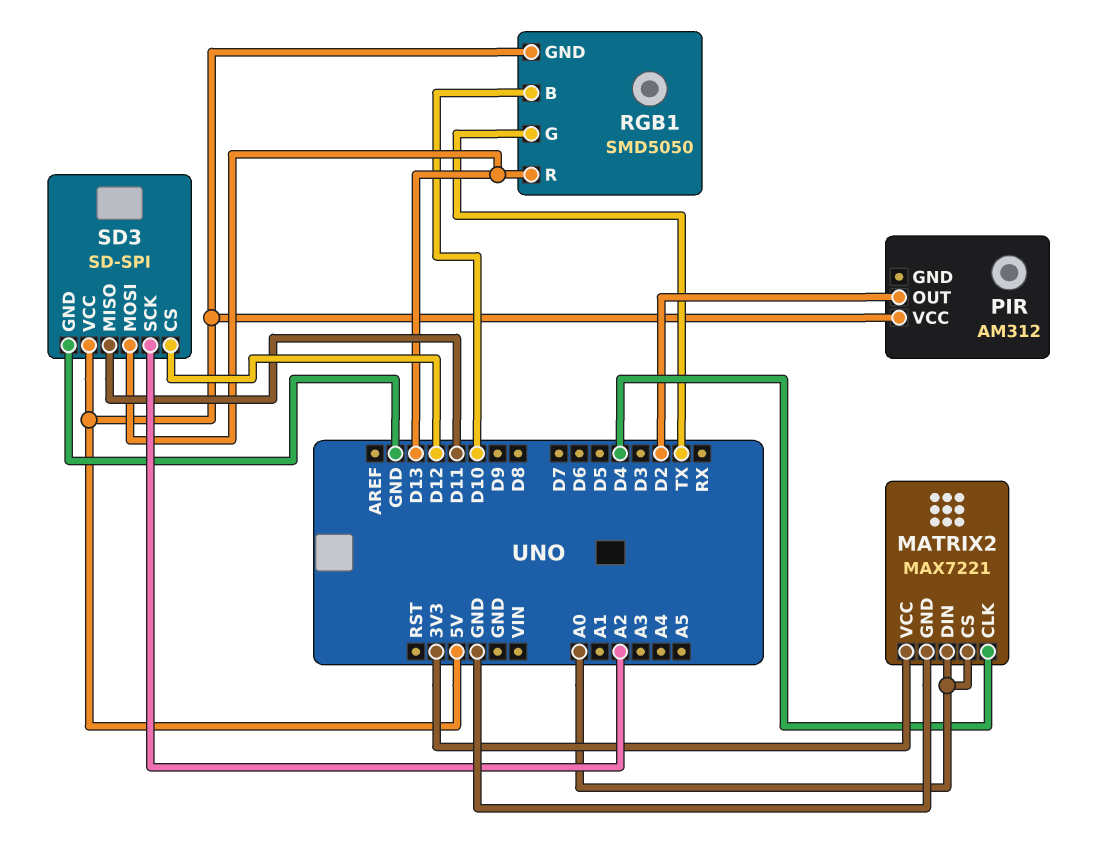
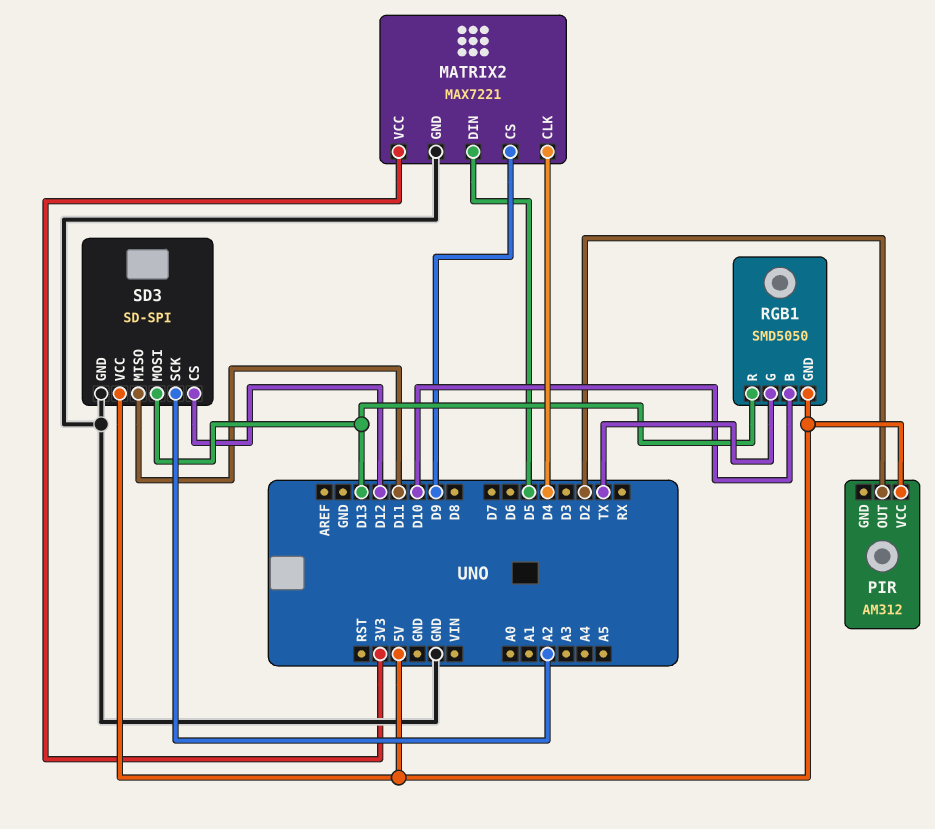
MATRIX2 pin CS: A0 -> D9
MATRIX2 pin DIN: A0 -> D5

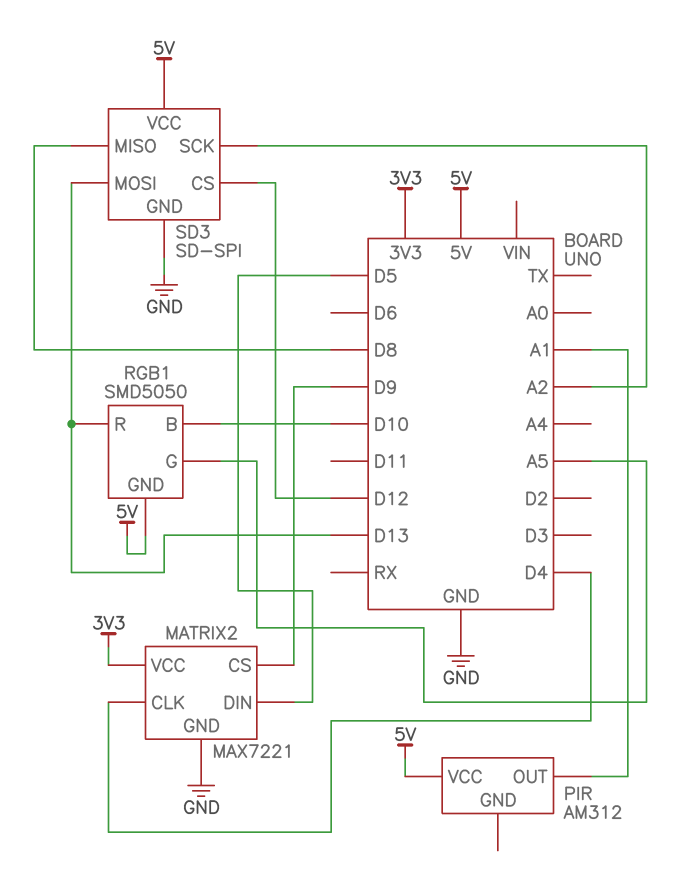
PIR pin OUT: D2 -> A1
RGB1 pin G: TX -> A5
SD3 pin MISO: D11 -> D8

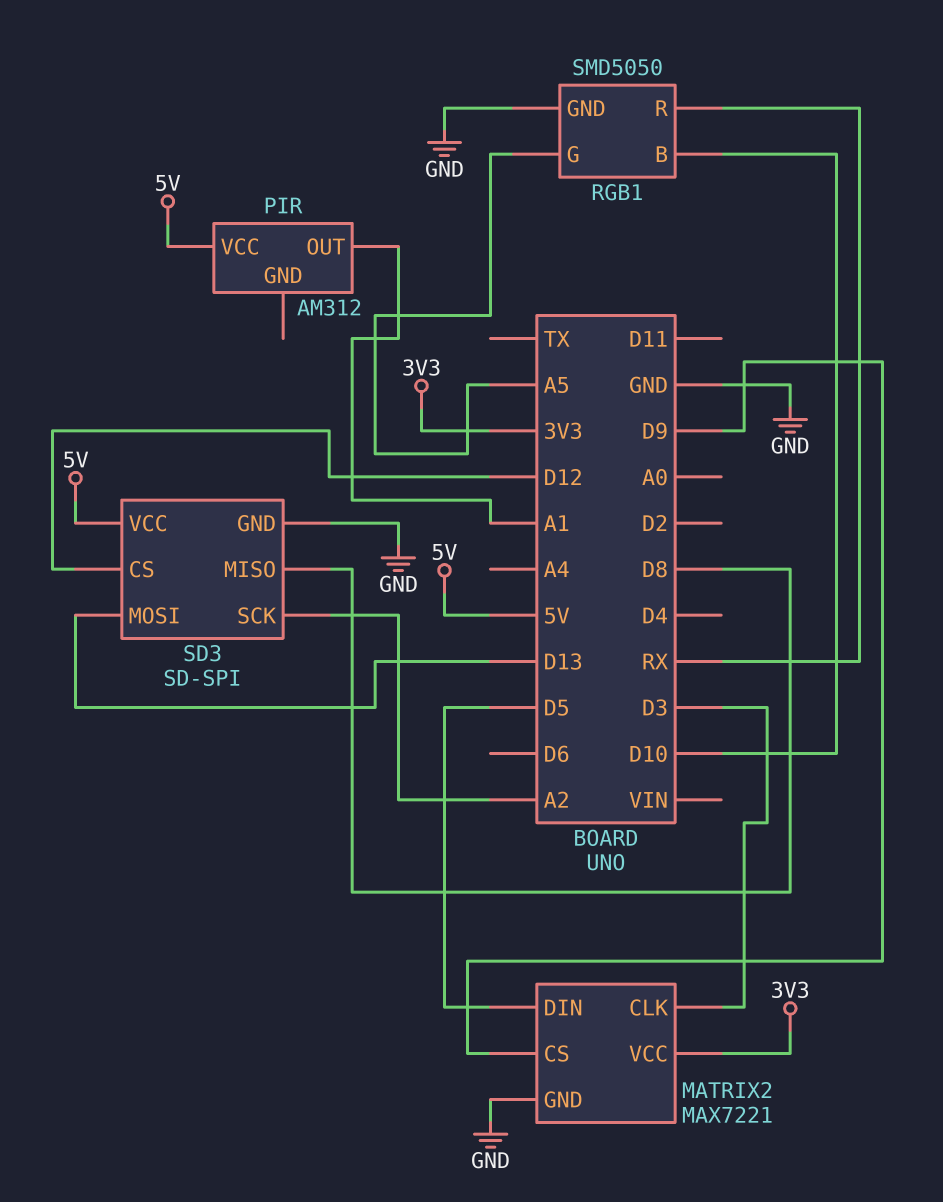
MATRIX2 pin CLK: D4 -> D3
RGB1 pin GND: 5V -> GND
RGB1 pin R: D13 -> RX

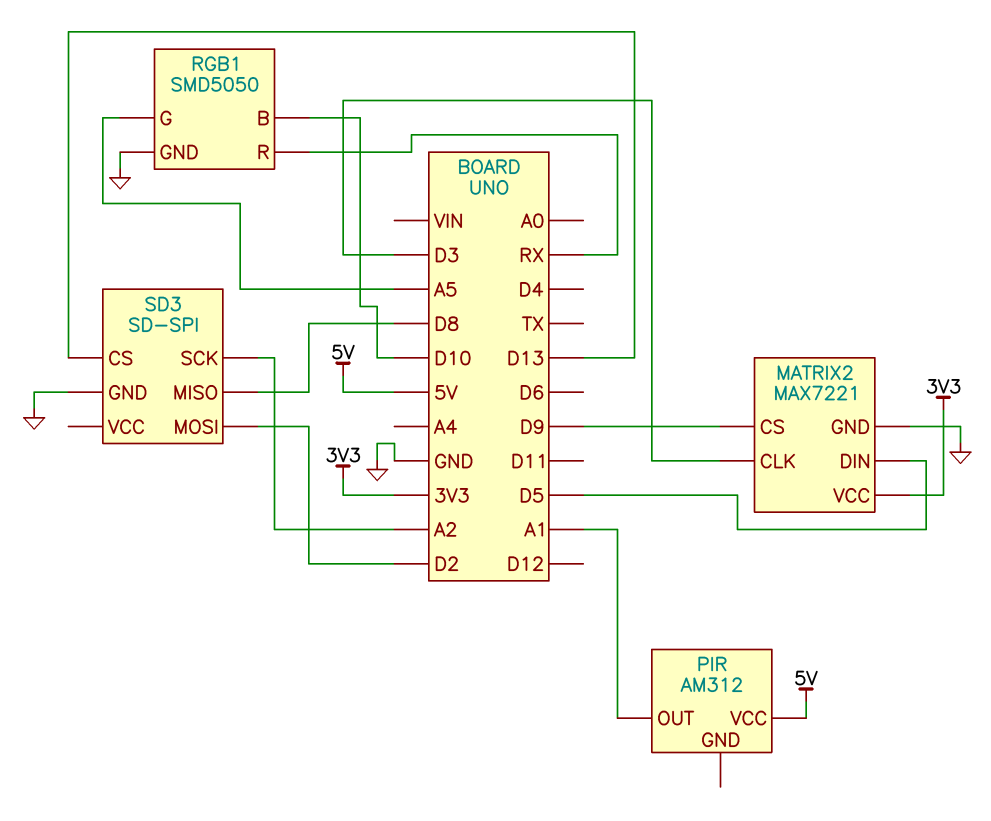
SD3 pin CS: D12 -> D13
SD3 pin MOSI: D13 -> D2
SD3 pin VCC: 5V -> none

